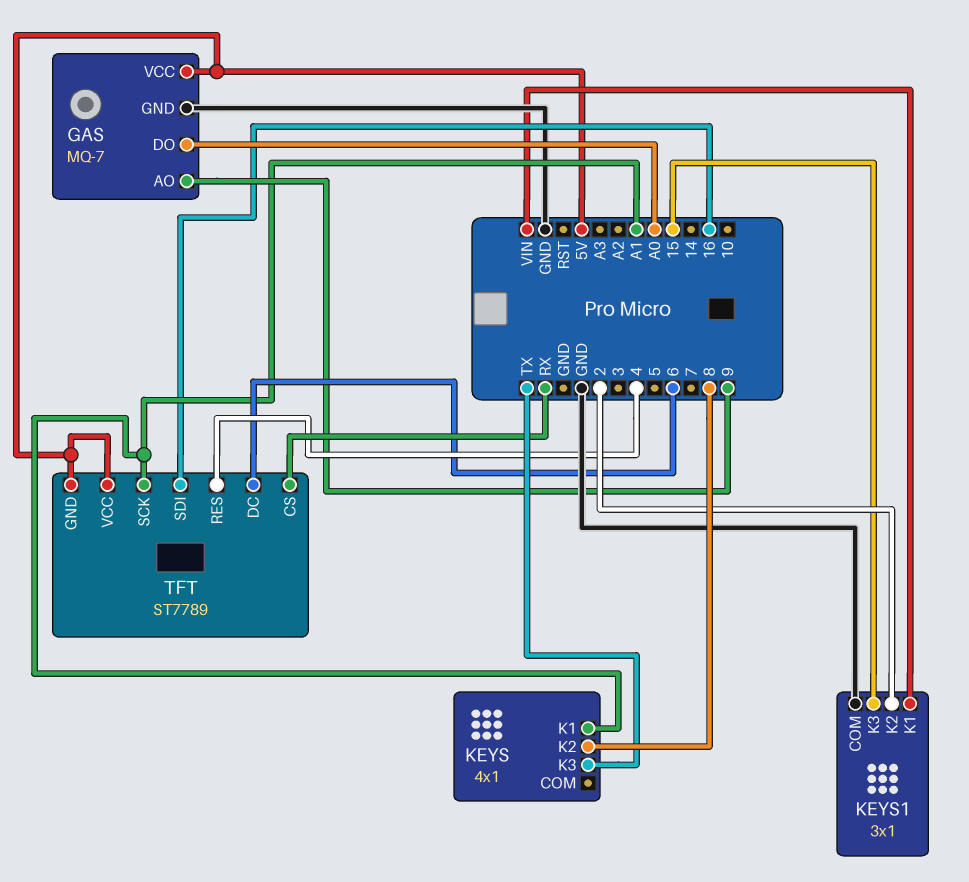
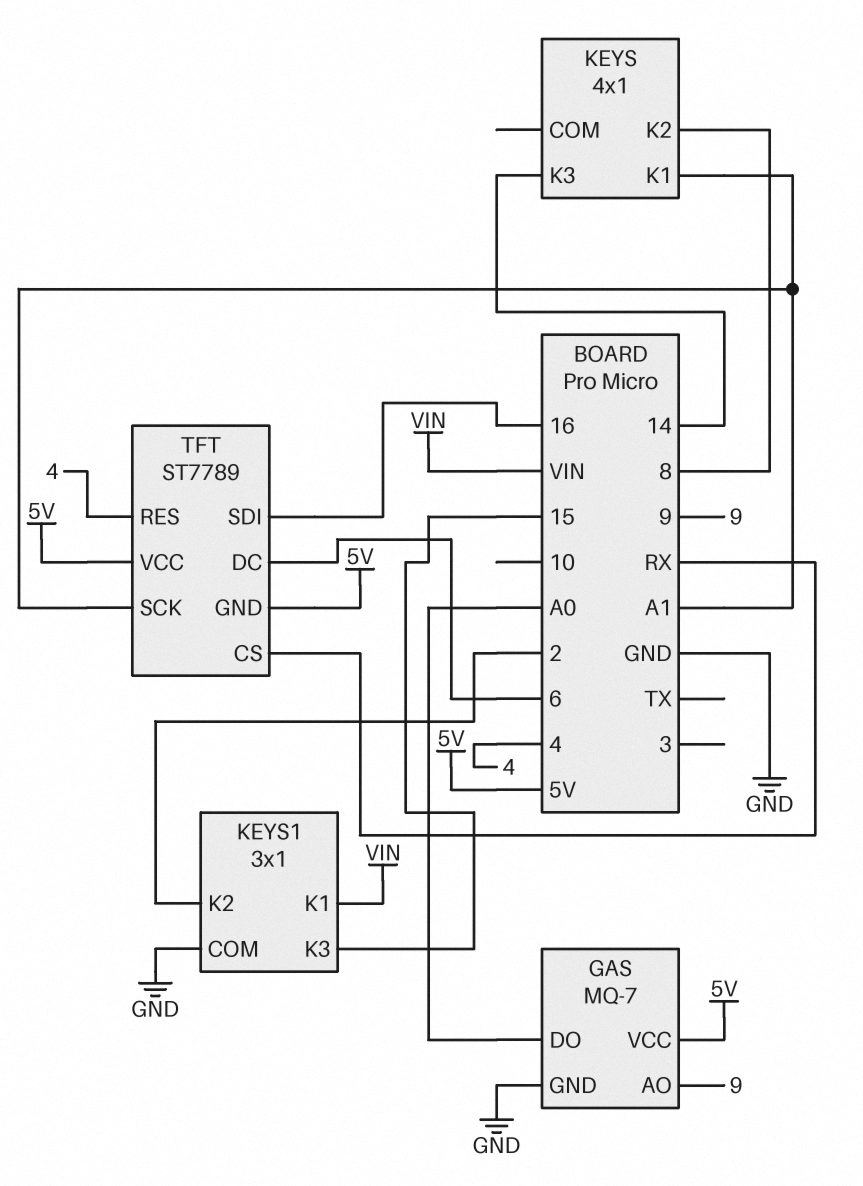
KEYS pin K3: TX -> 14

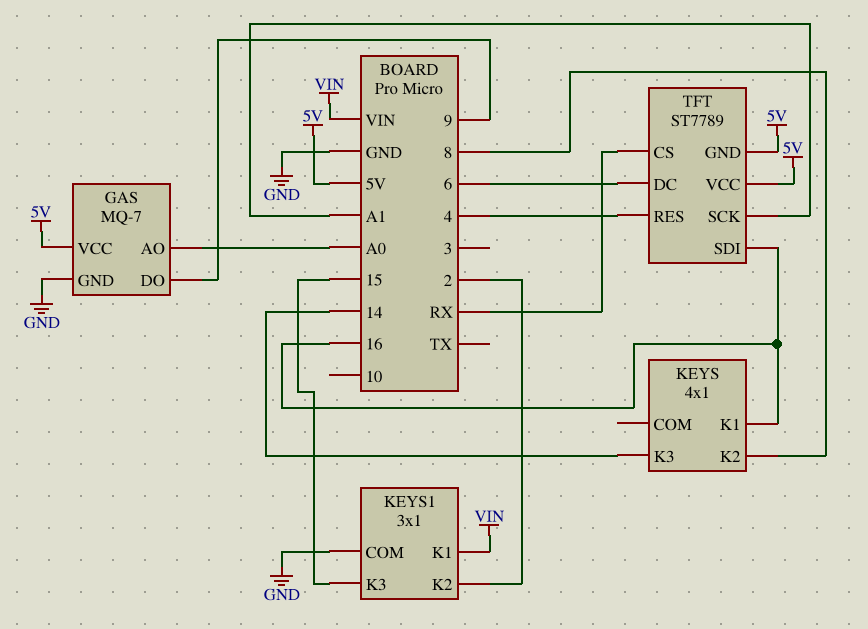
GAS pin AO: 9 -> A0
GAS pin DO: A0 -> 9
KEYS pin K1: A1 -> 16

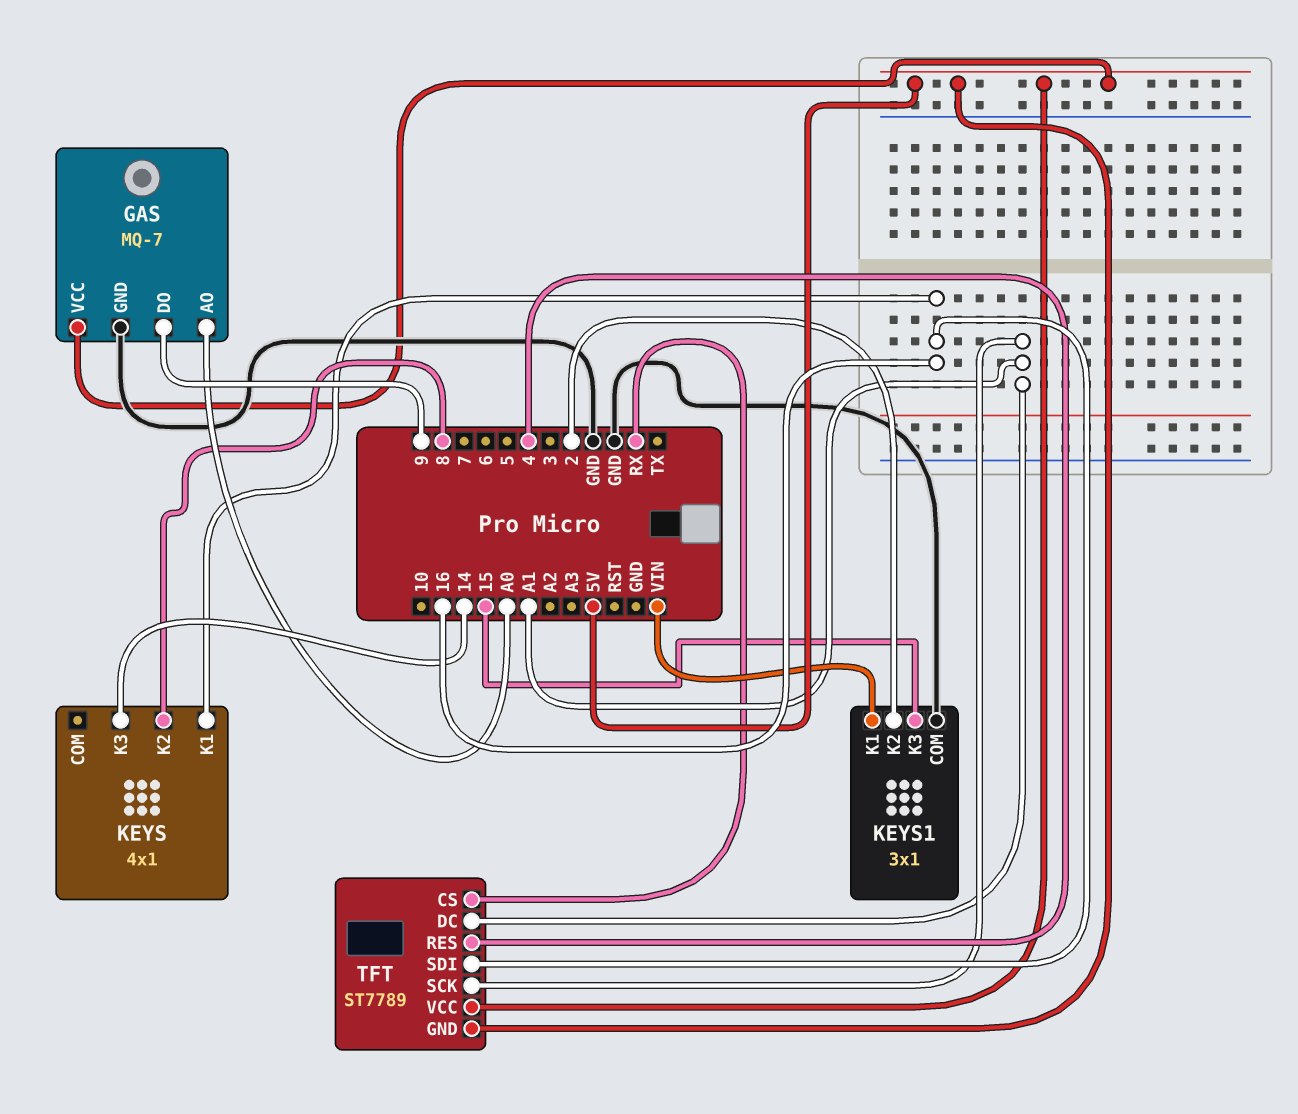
TFT pin DC: 6 -> A1

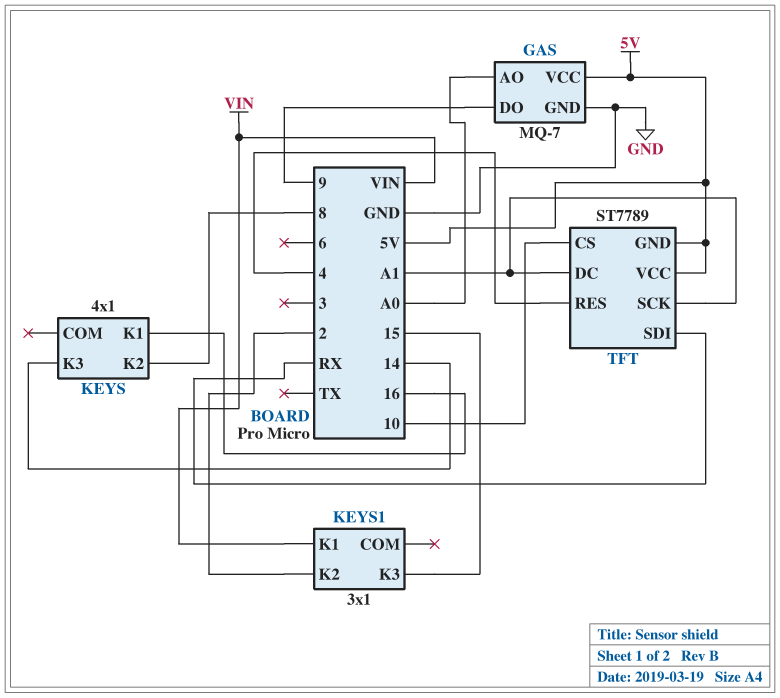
KEYS1 pin COM: GND -> none
TFT pin CS: RX -> 10
TFT pin SDI: 16 -> RX

